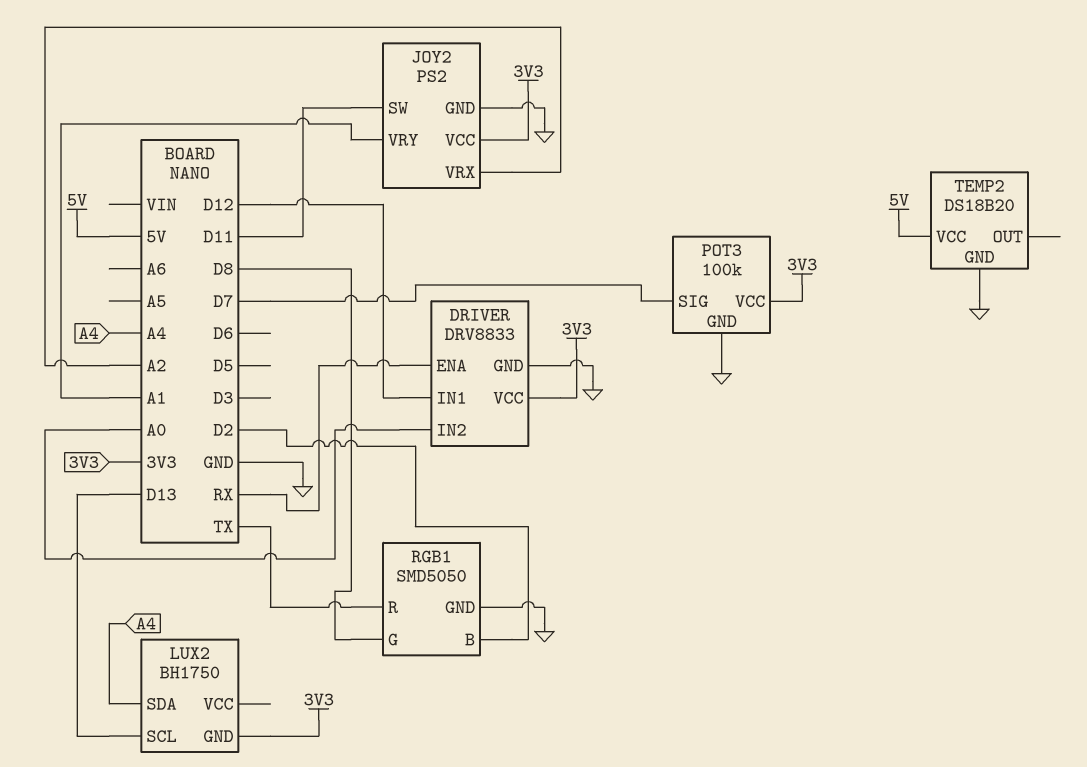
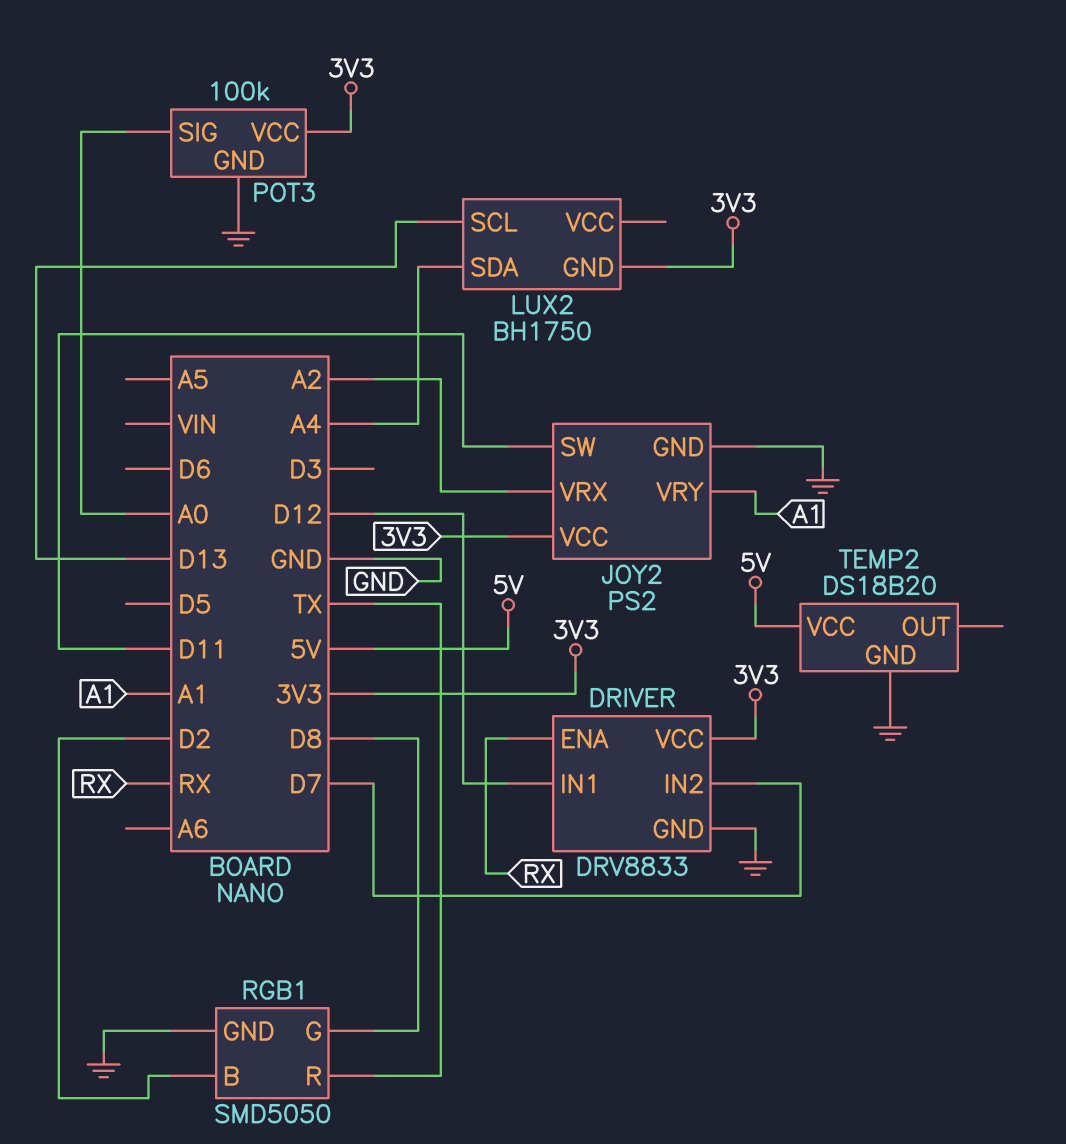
DRIVER pin IN2: A0 -> D7
POT3 pin SIG: D7 -> A0

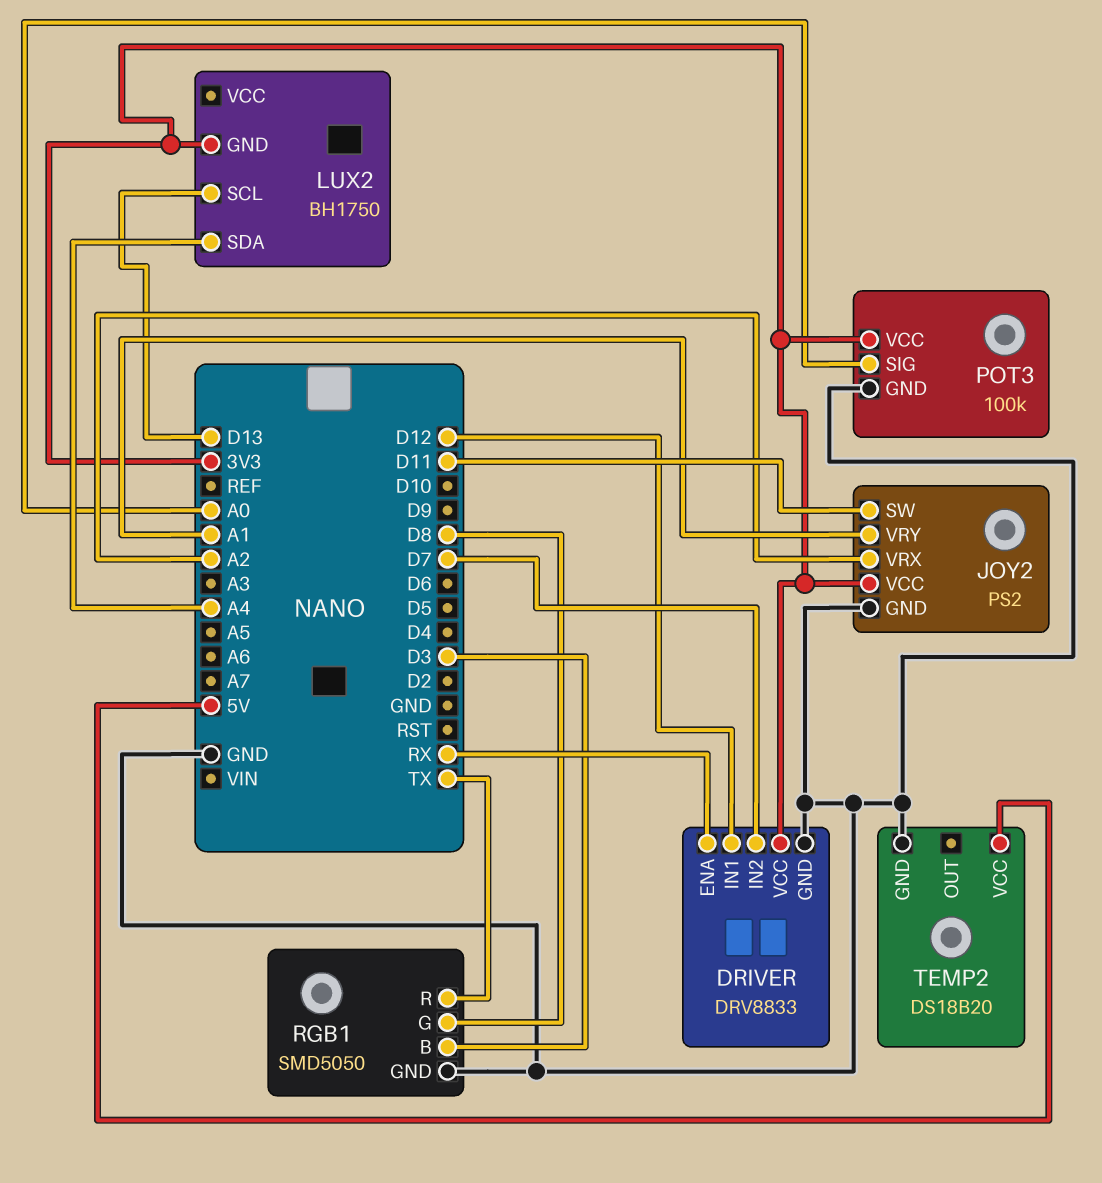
RGB1 pin B: D2 -> D3

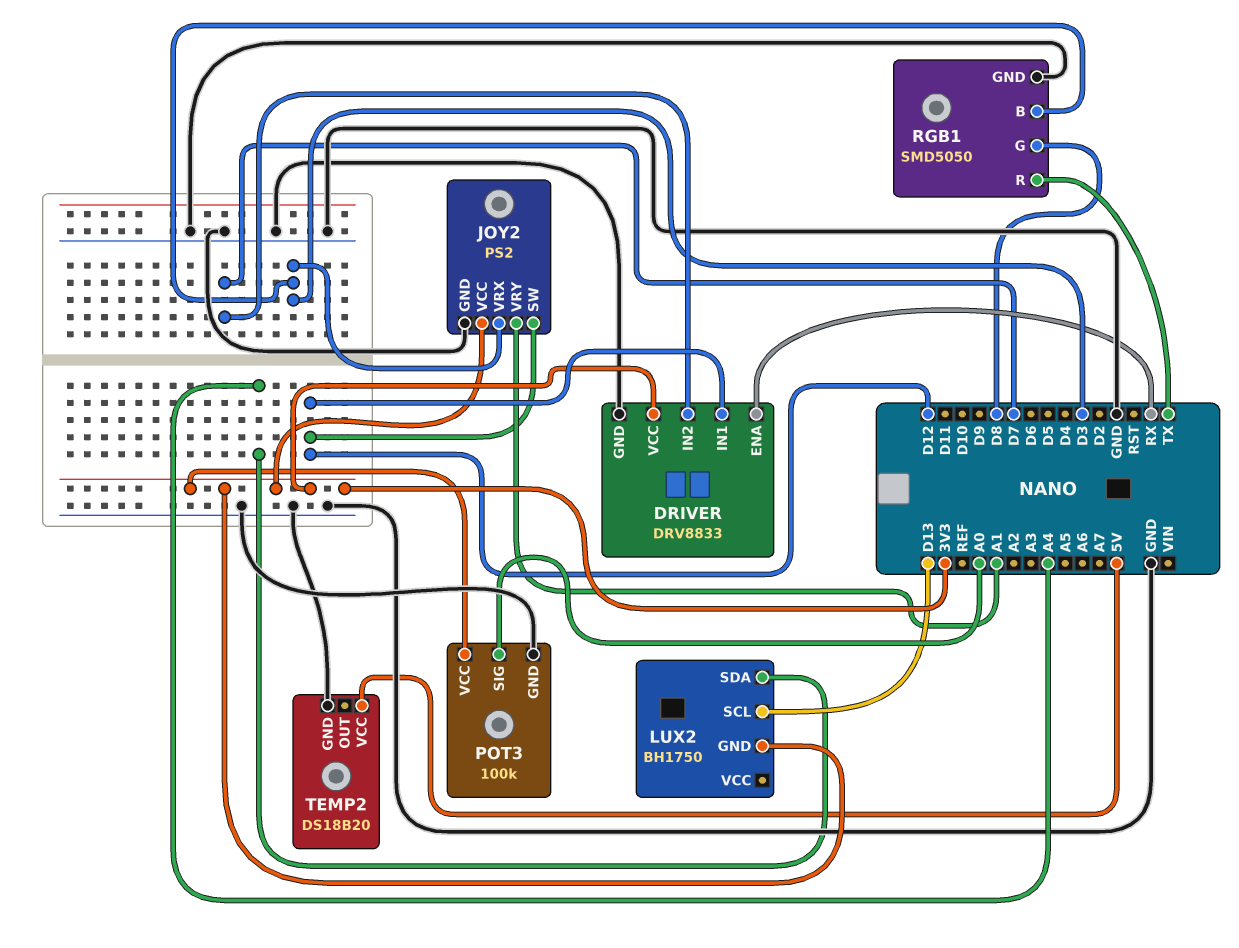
JOY2 pin SW: D11 -> D12
JOY2 pin VRX: A2 -> D3

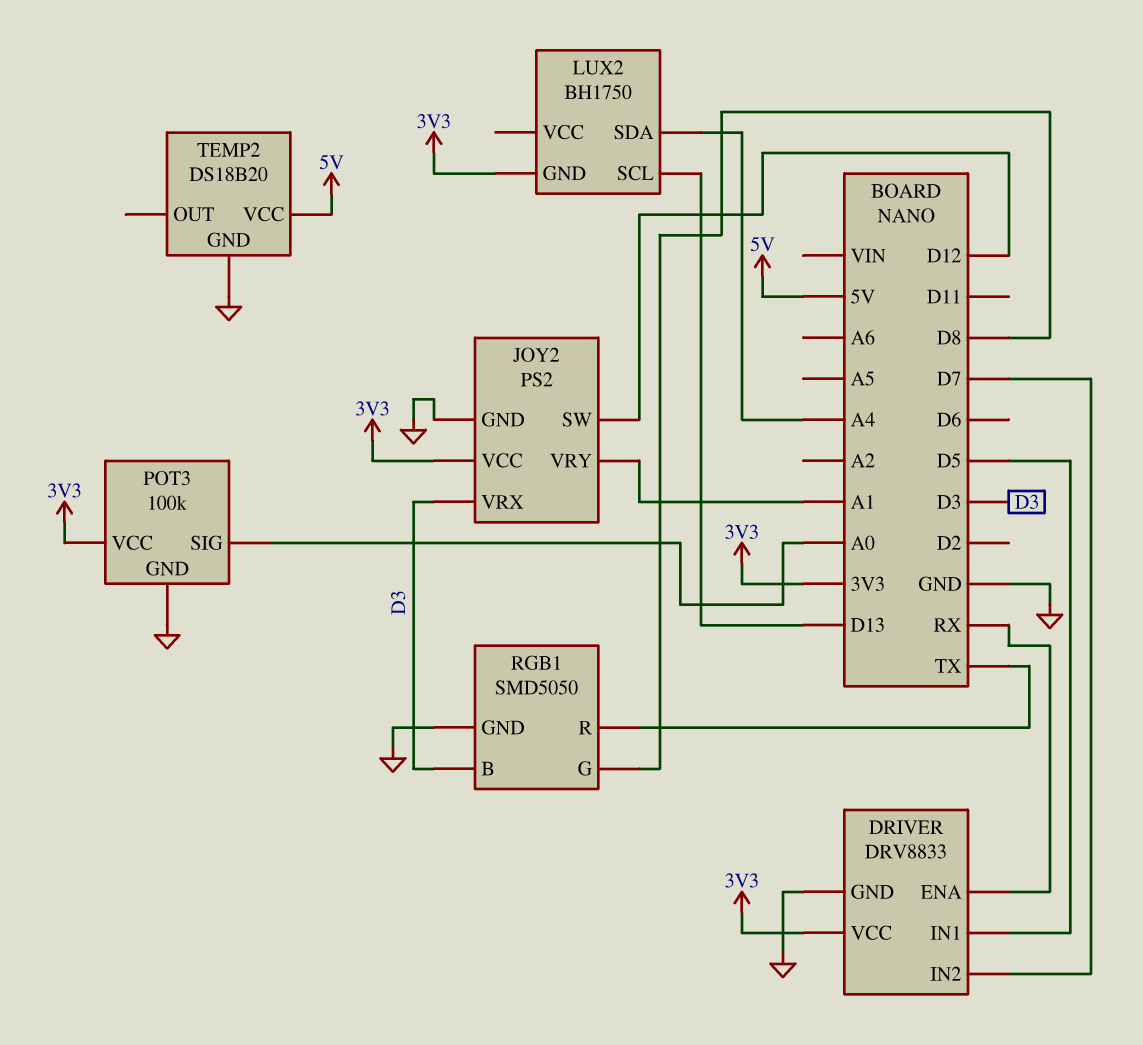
DRIVER pin IN1: D12 -> D5

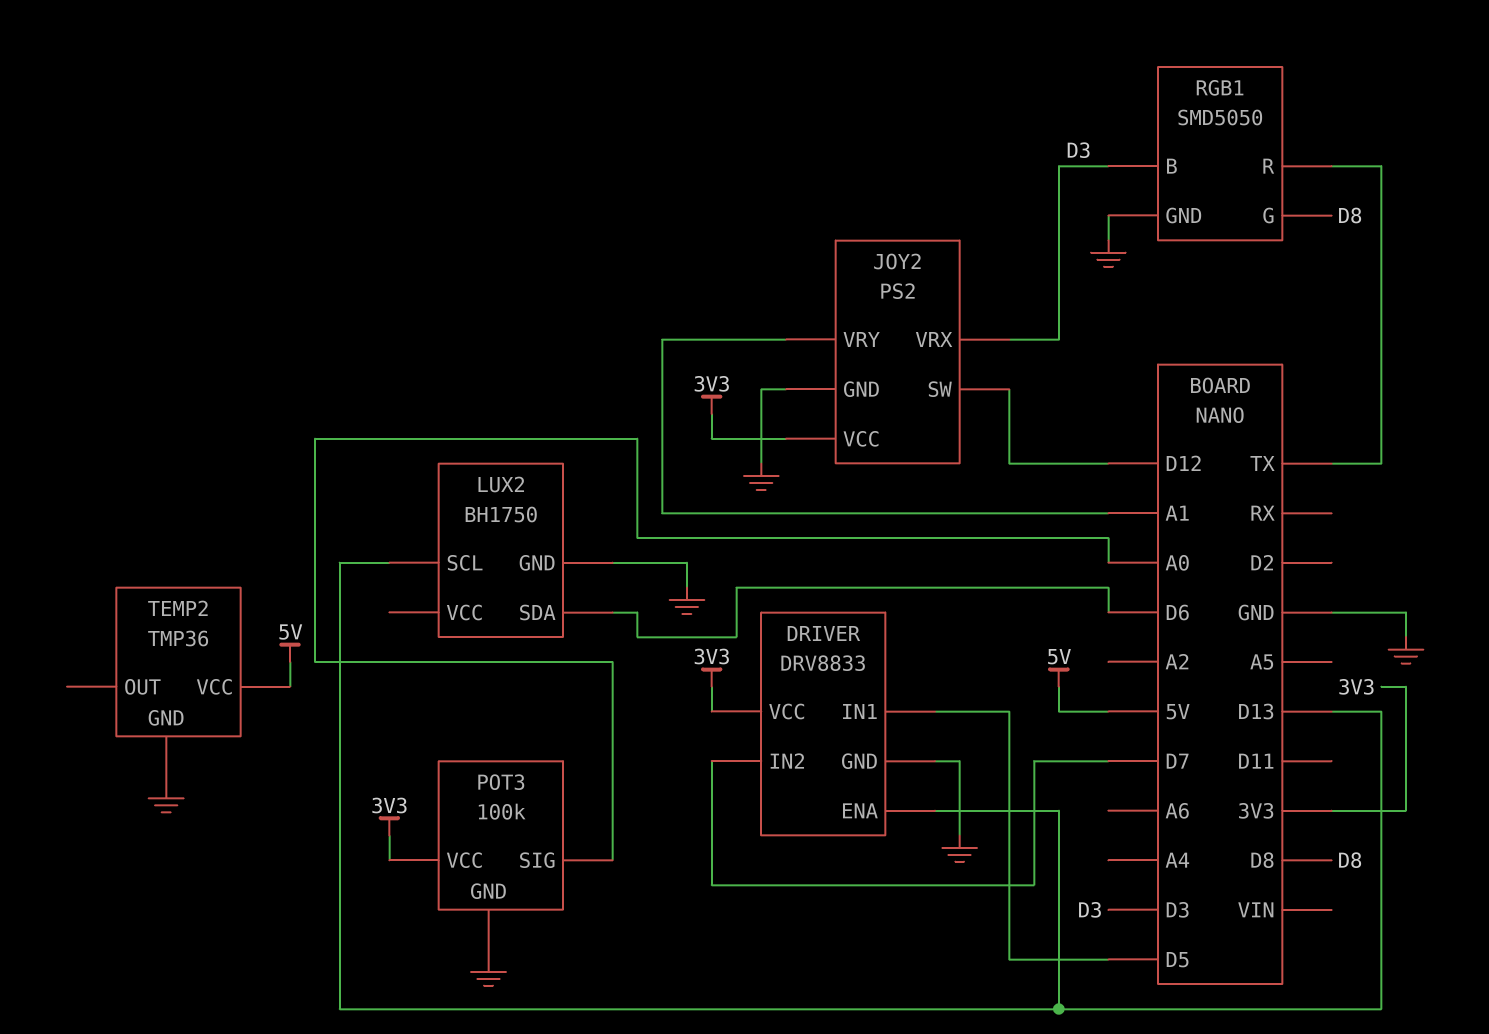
DRIVER pin ENA: RX -> D13
LUX2 pin GND: 3V3 -> GND
LUX2 pin SDA: A4 -> D6
TEMP2: DS18B20 -> TMP36

